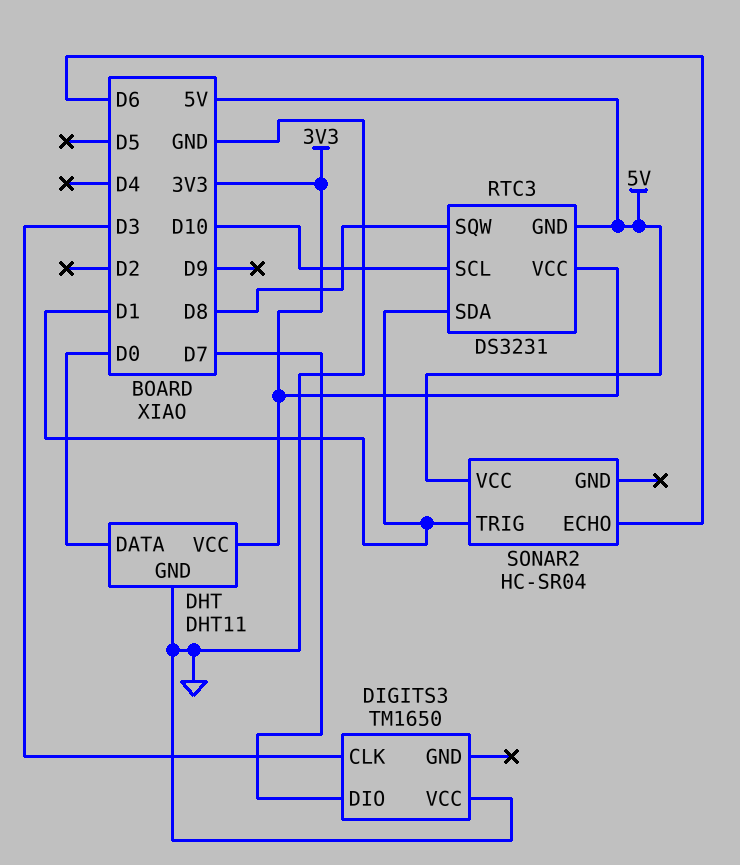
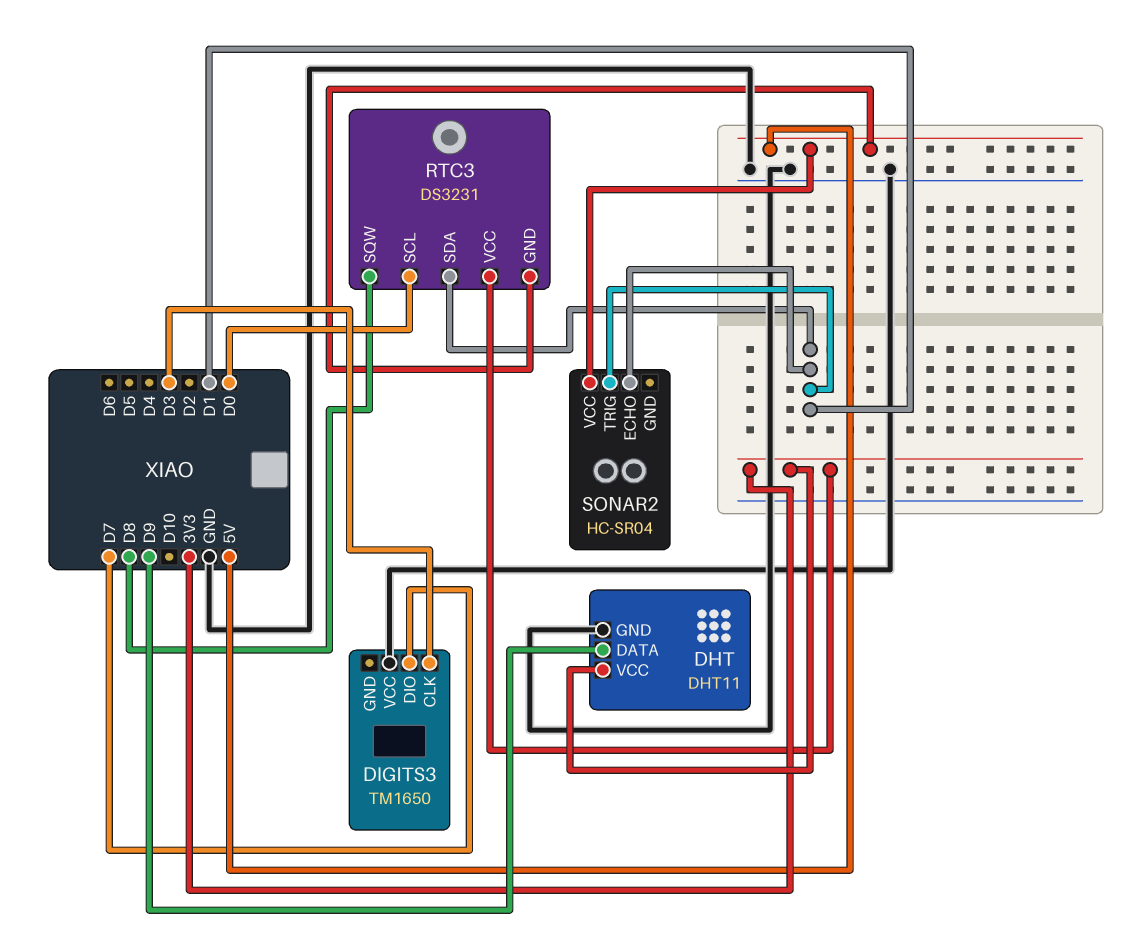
DHT pin DATA: D0 -> D9
RTC3 pin SCL: D10 -> D0
SONAR2 pin ECHO: D6 -> D1

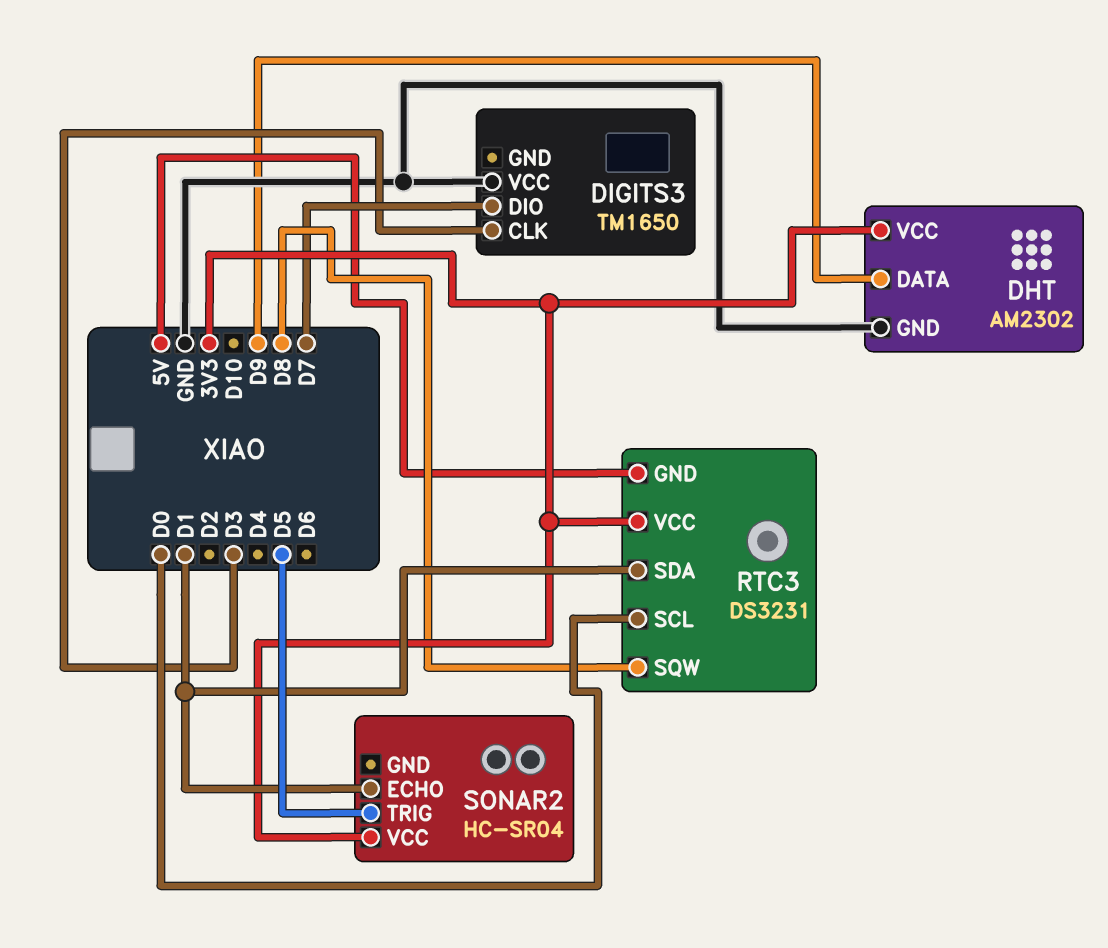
DHT: DHT11 -> AM2302
SONAR2 pin TRIG: D1 -> D5
SONAR2 pin VCC: 5V -> 3V3

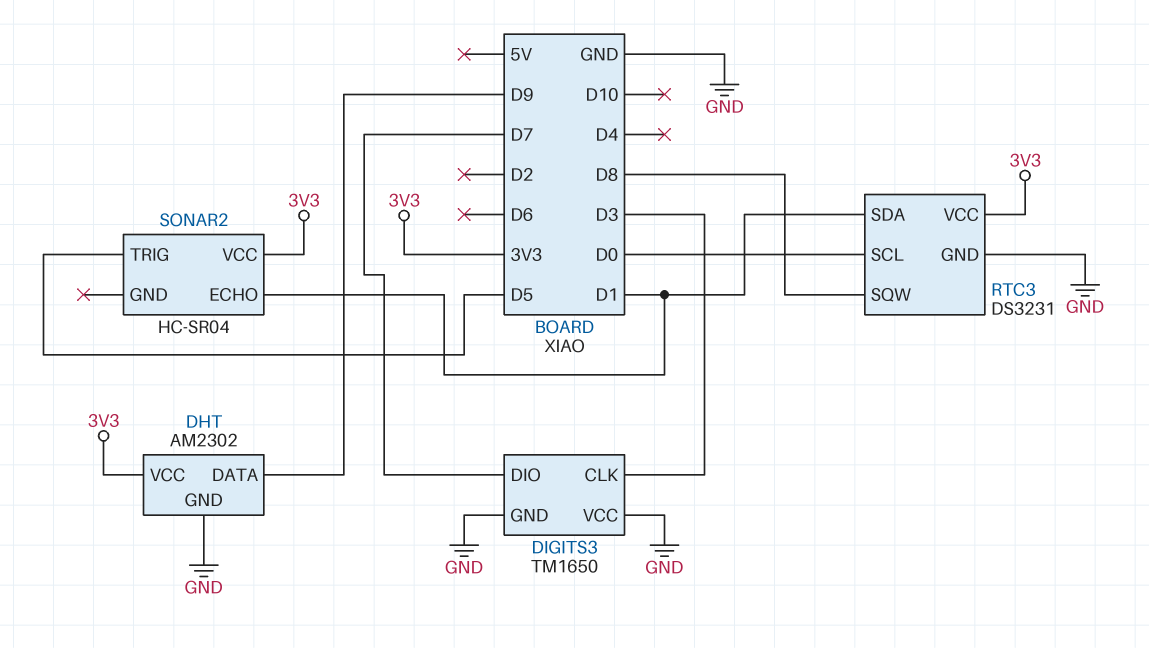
DIGITS3 pin GND: none -> GND
RTC3 pin GND: 5V -> GND

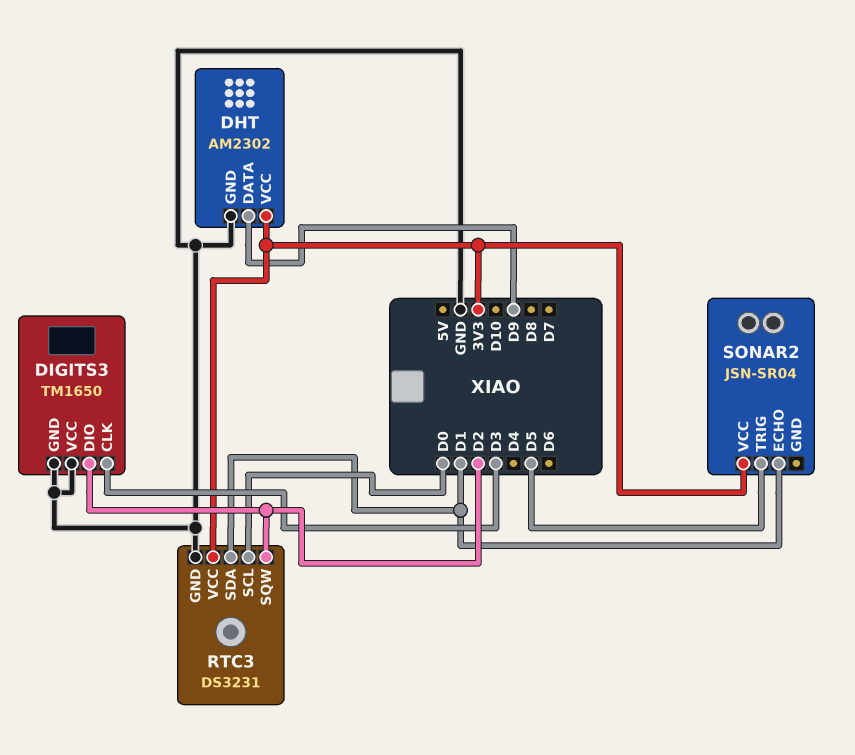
DIGITS3 pin DIO: D7 -> D2
RTC3 pin SQW: D8 -> D2
SONAR2: HC-SR04 -> JSN-SR04

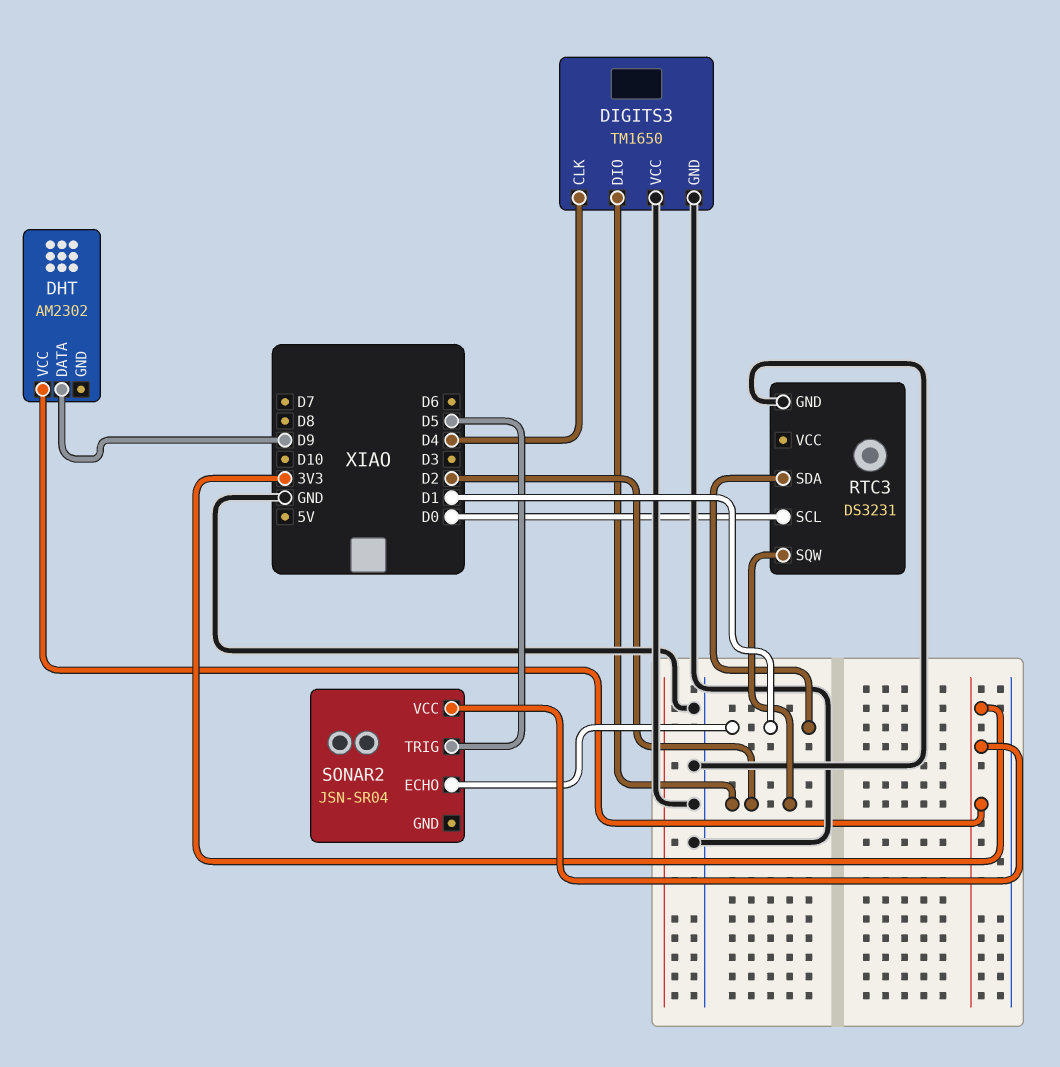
DHT pin GND: GND -> none
DIGITS3 pin CLK: D3 -> D4
RTC3 pin VCC: 3V3 -> none

